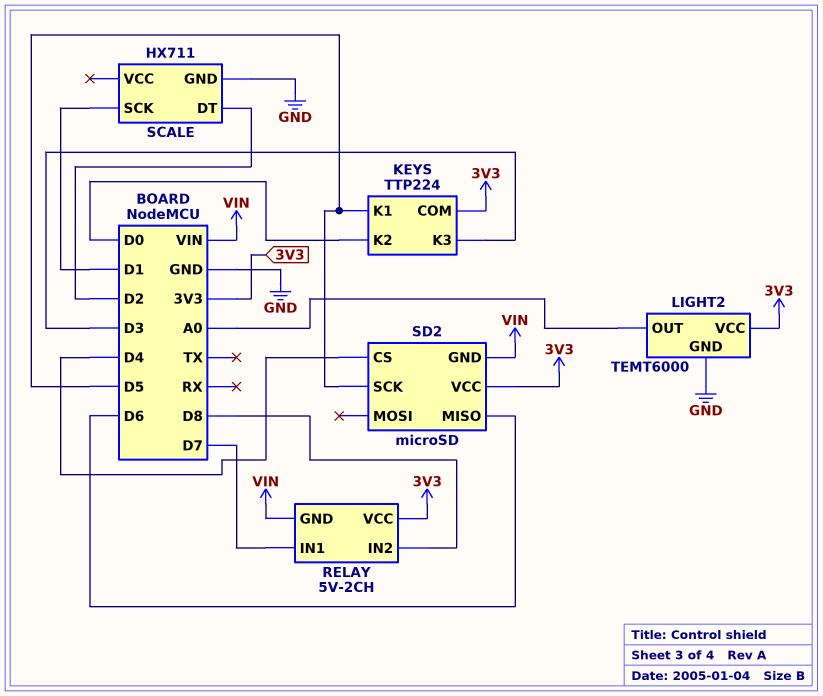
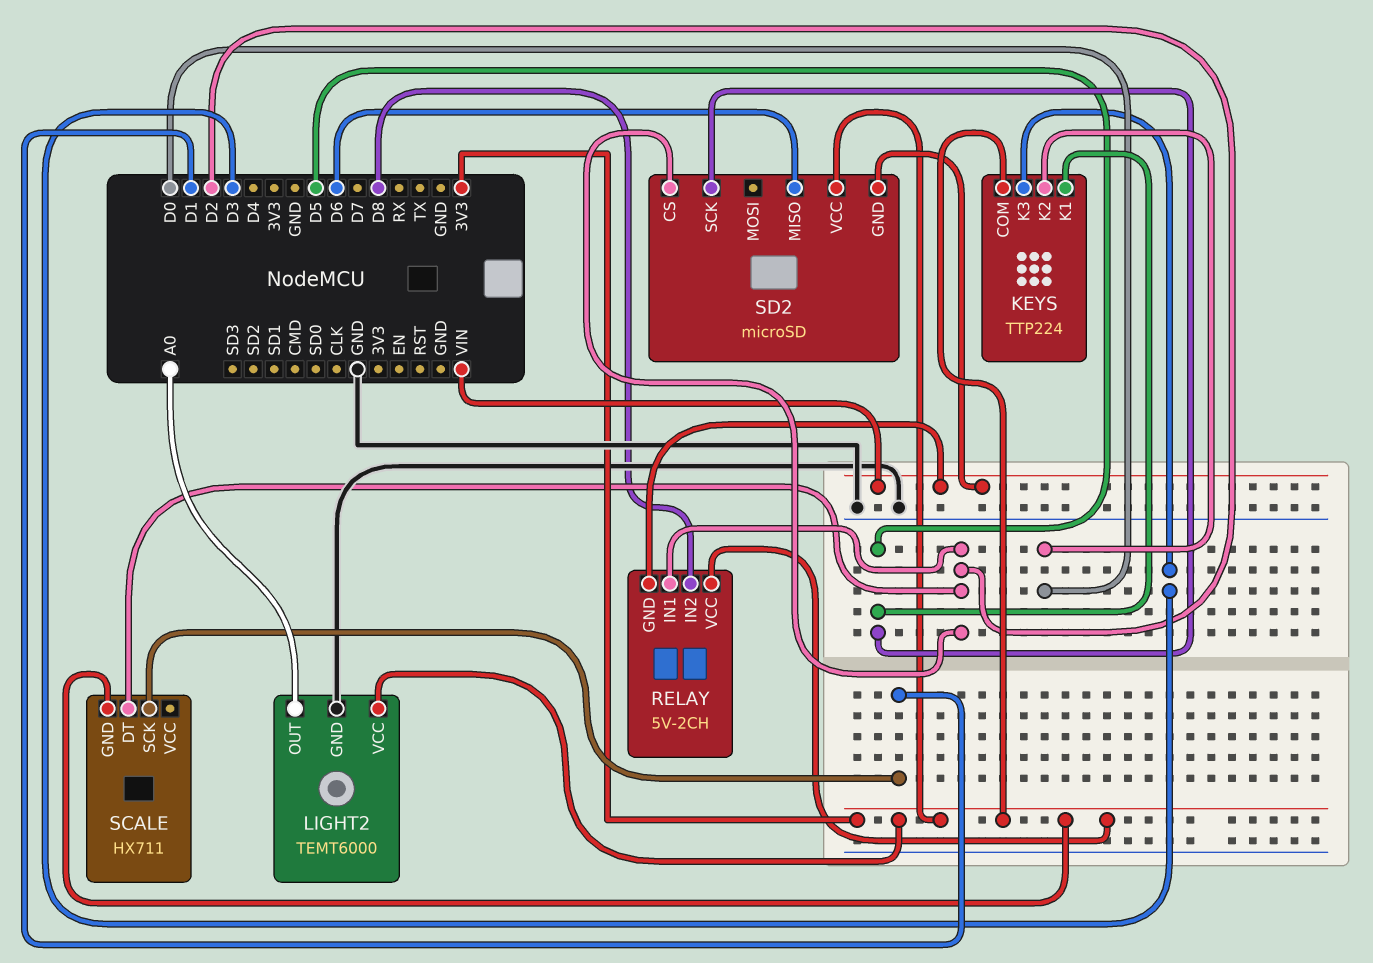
RELAY pin IN1: D7 -> D2
SCALE pin GND: GND -> 3V3
SD2 pin CS: D4 -> D2

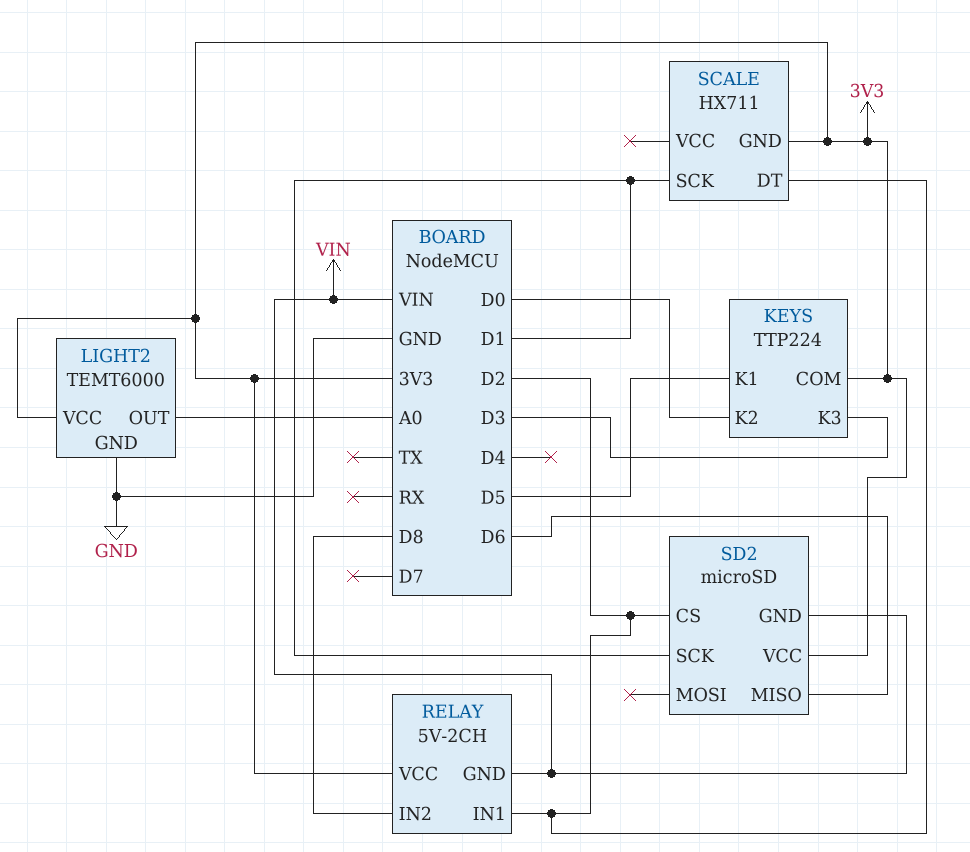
SD2 pin SCK: D5 -> D1

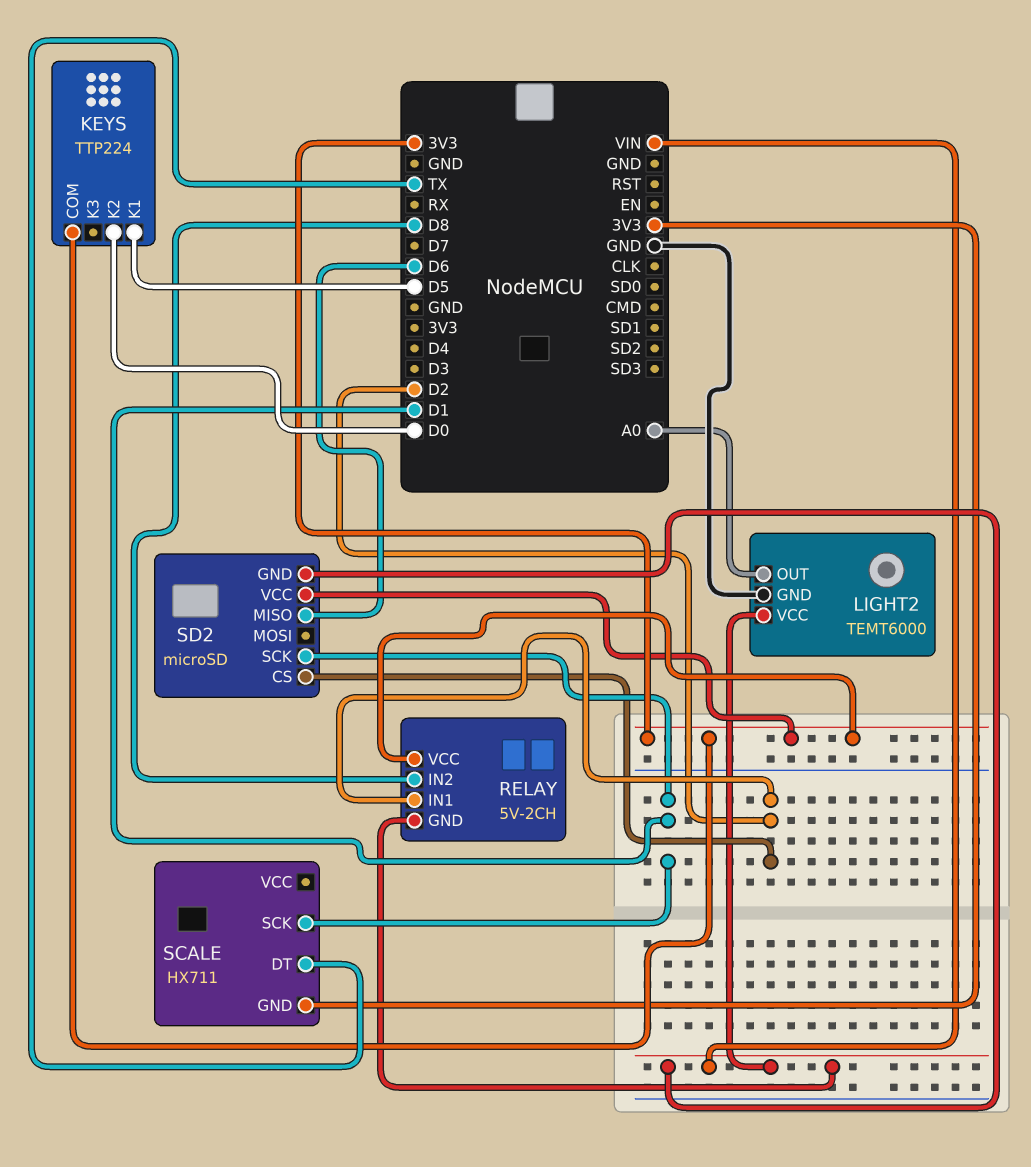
KEYS pin K3: D3 -> none
LIGHT2 pin VCC: 3V3 -> VIN
SCALE pin DT: D2 -> TX

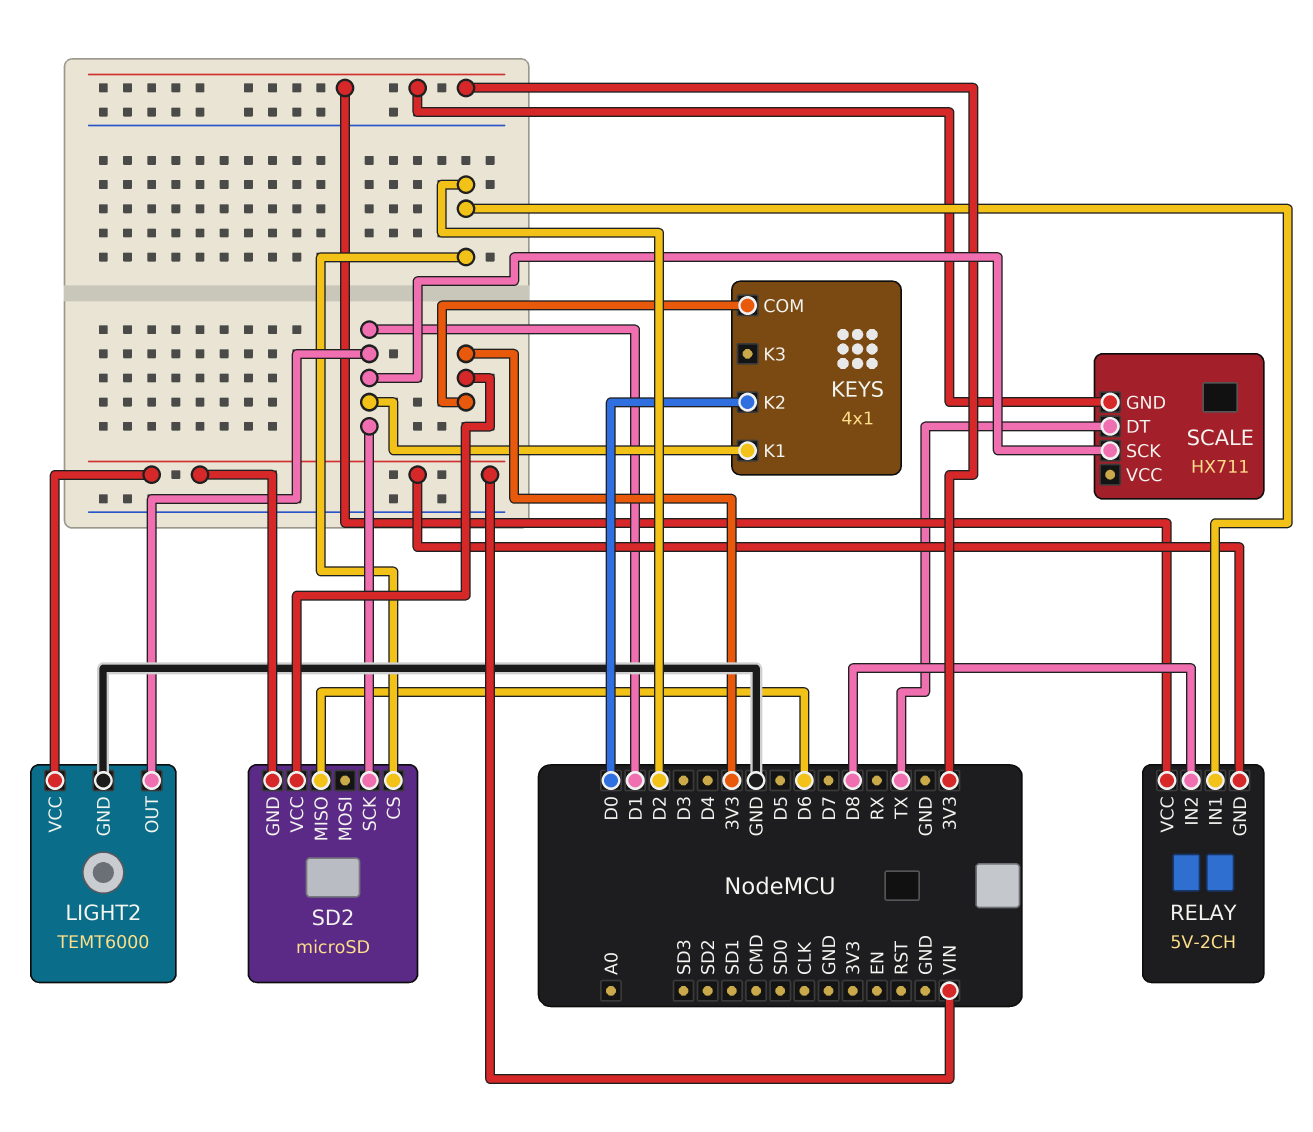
KEYS: TTP224 -> 4x1
KEYS pin K1: D5 -> D1
LIGHT2 pin OUT: A0 -> D1

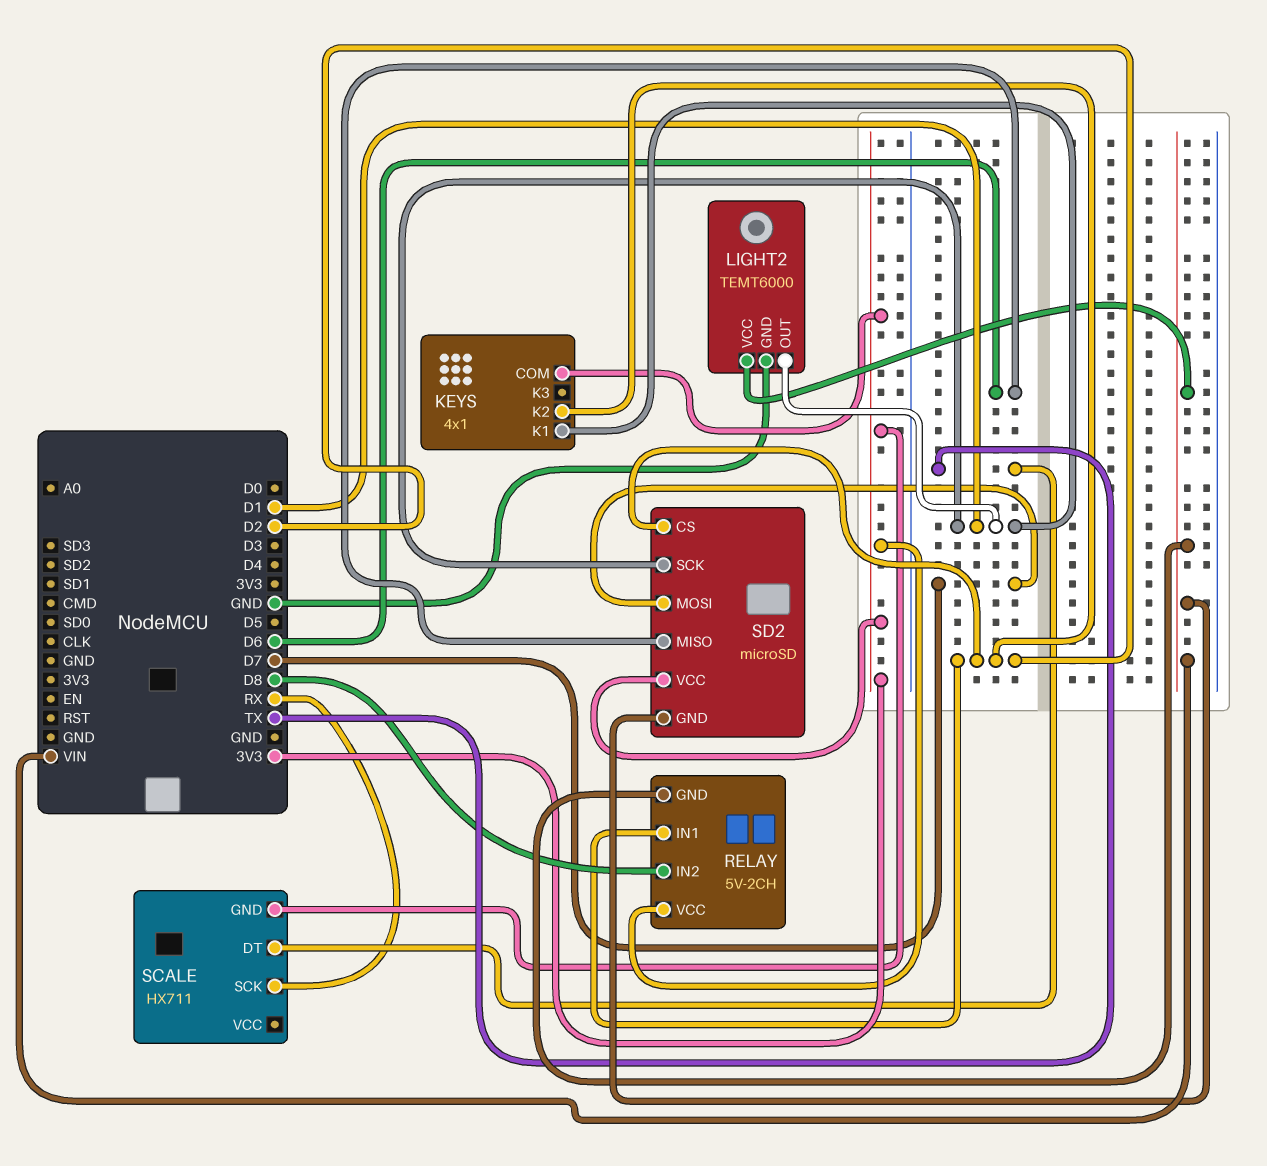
KEYS pin K2: D0 -> D2
SCALE pin SCK: D1 -> RX
SD2 pin MOSI: none -> D7

